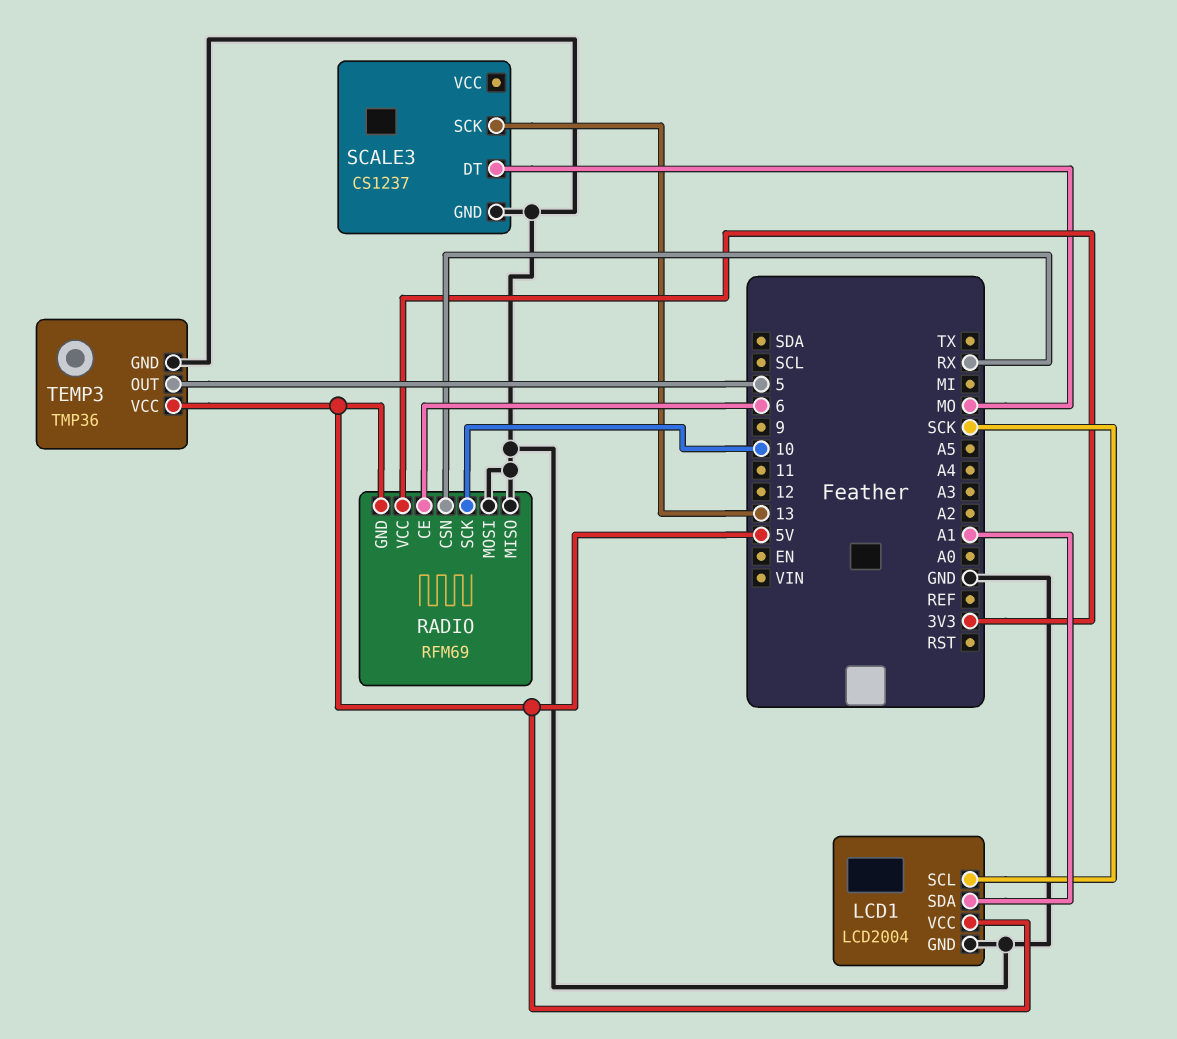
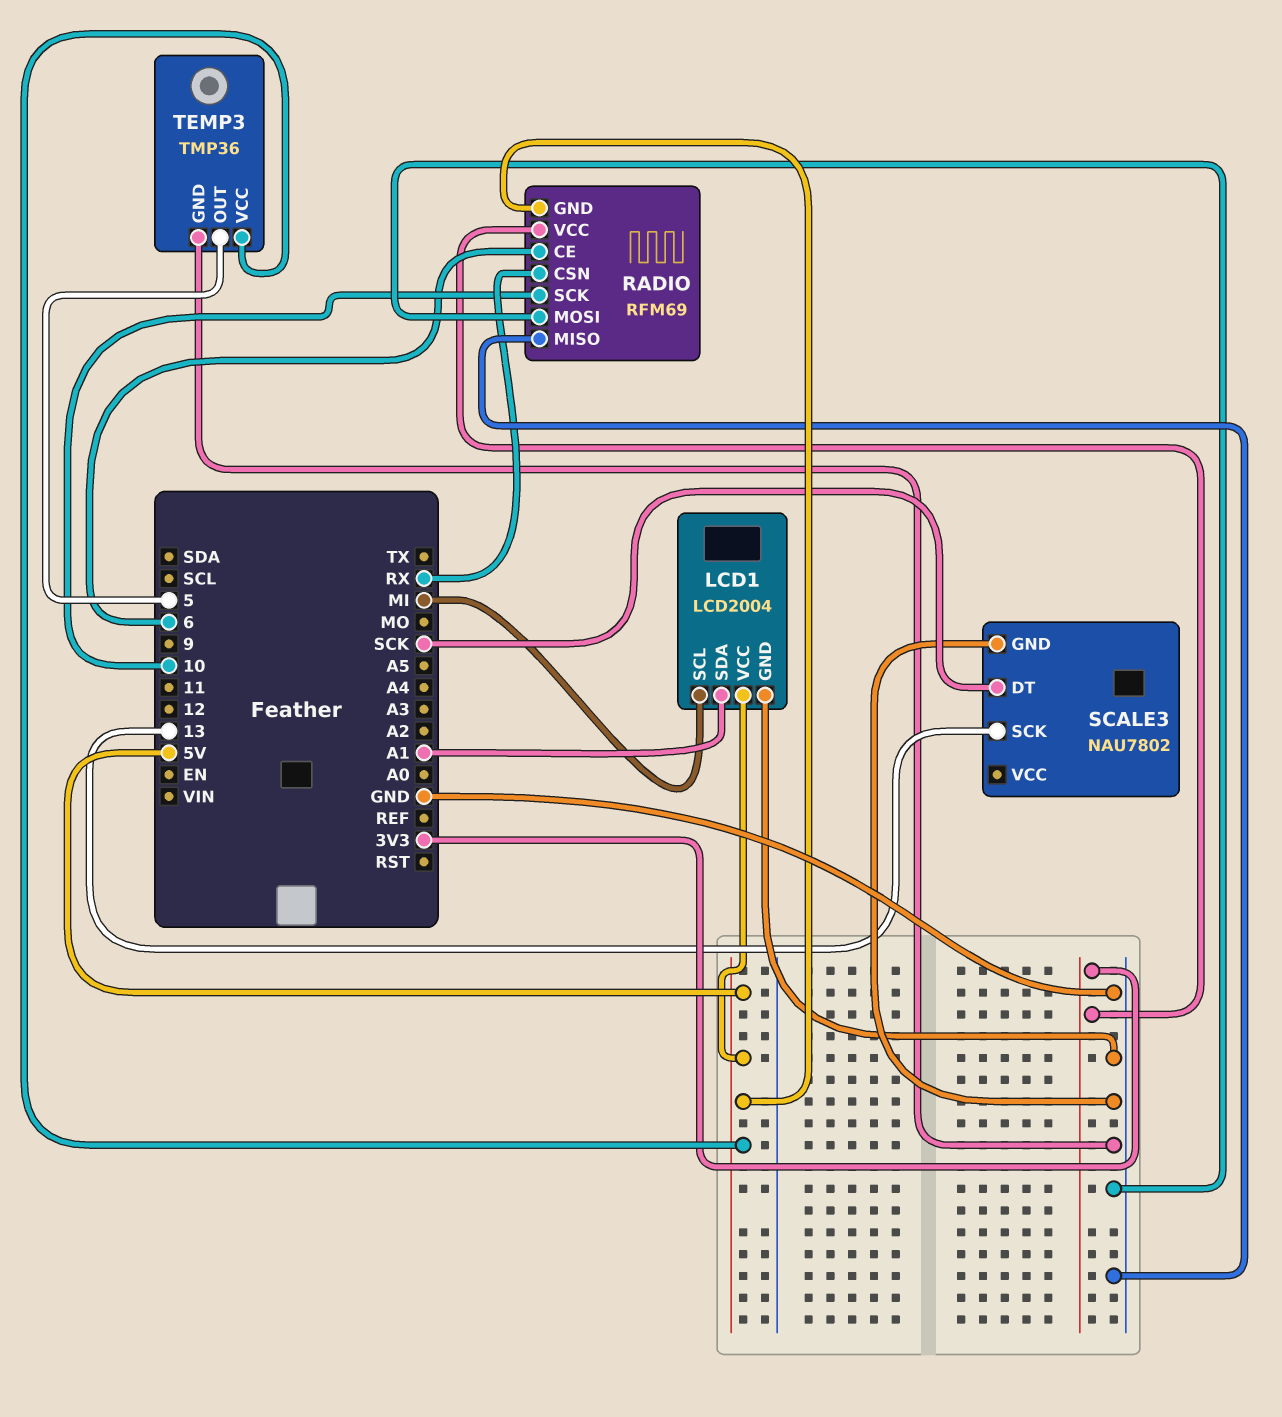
LCD1 pin SCL: SCK -> MI
SCALE3: CS1237 -> NAU7802
SCALE3 pin DT: MO -> SCK

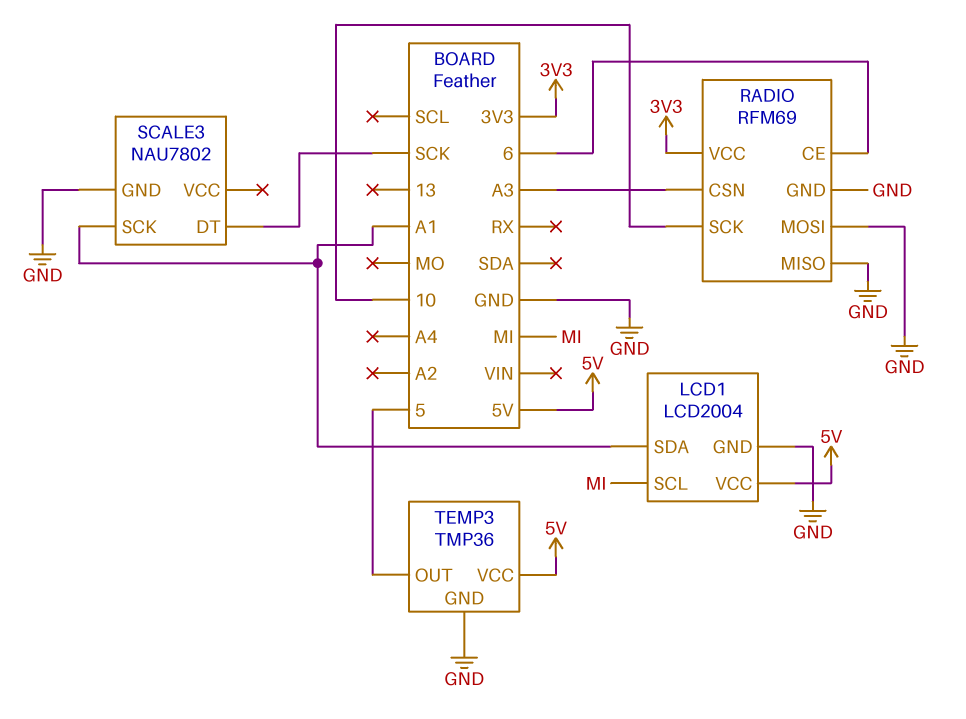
RADIO pin CSN: RX -> A3
RADIO pin GND: 5V -> GND
SCALE3 pin SCK: 13 -> A1

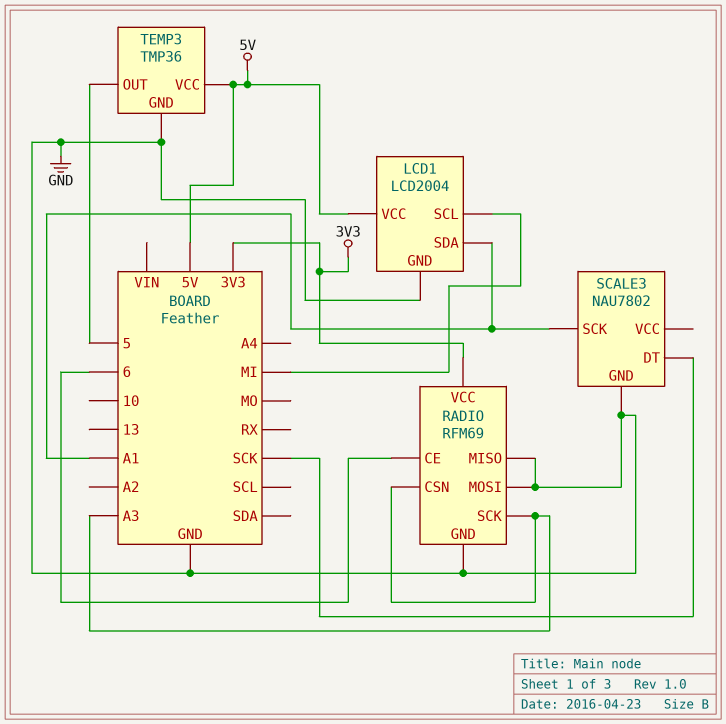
RADIO pin SCK: 10 -> A3

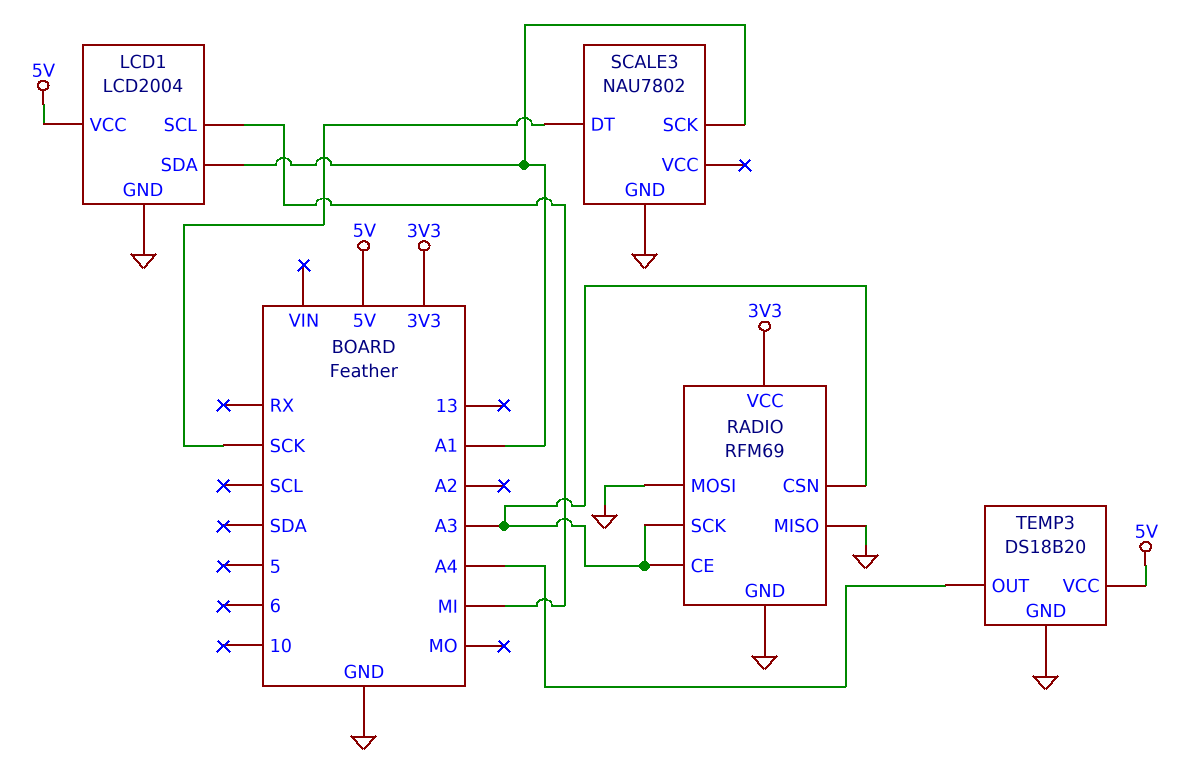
RADIO pin CE: 6 -> A3
TEMP3: TMP36 -> DS18B20
TEMP3 pin OUT: 5 -> A4

